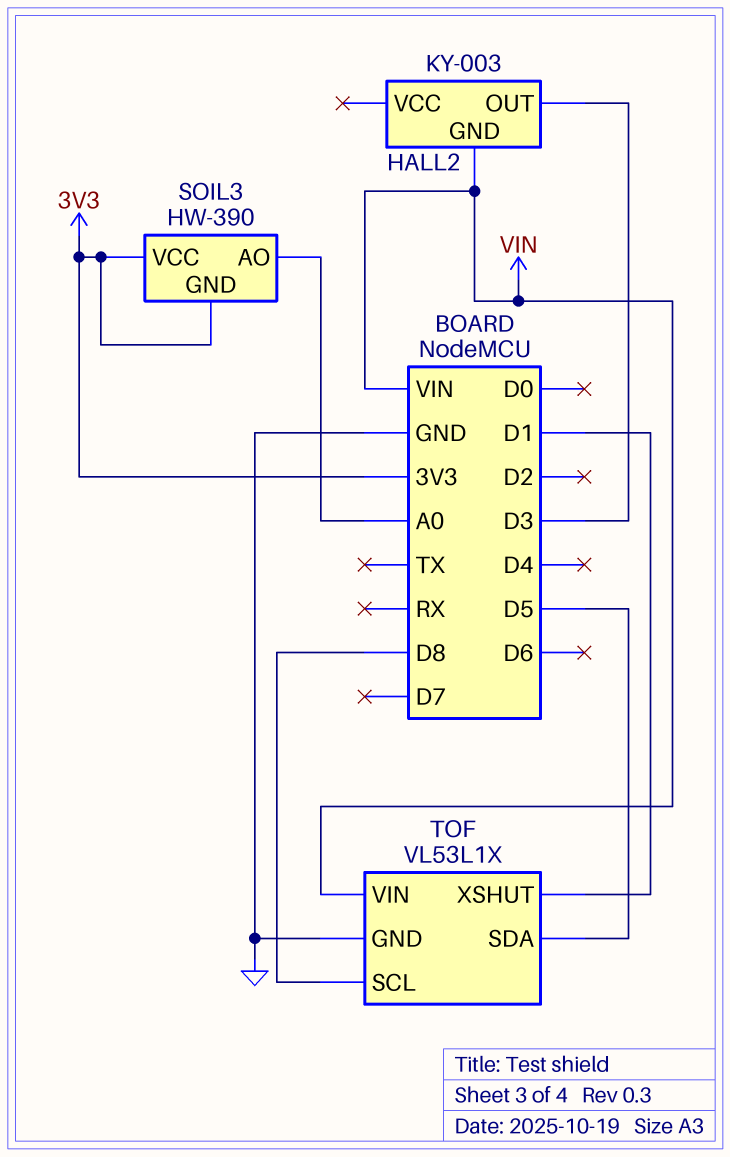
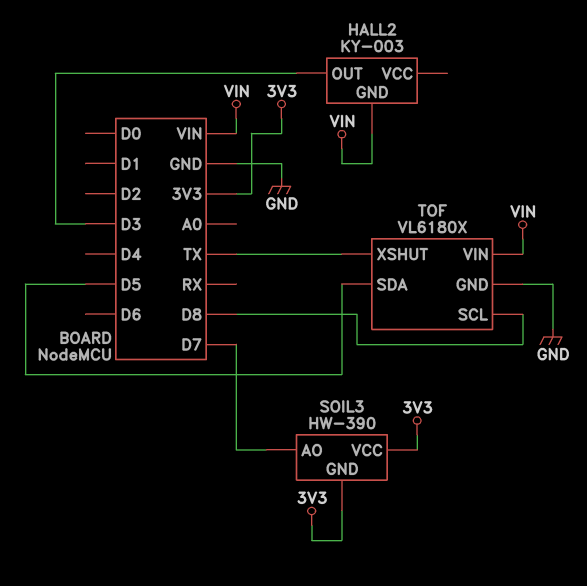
SOIL3 pin AO: A0 -> D7
TOF: VL53L1X -> VL6180X
TOF pin XSHUT: D1 -> TX

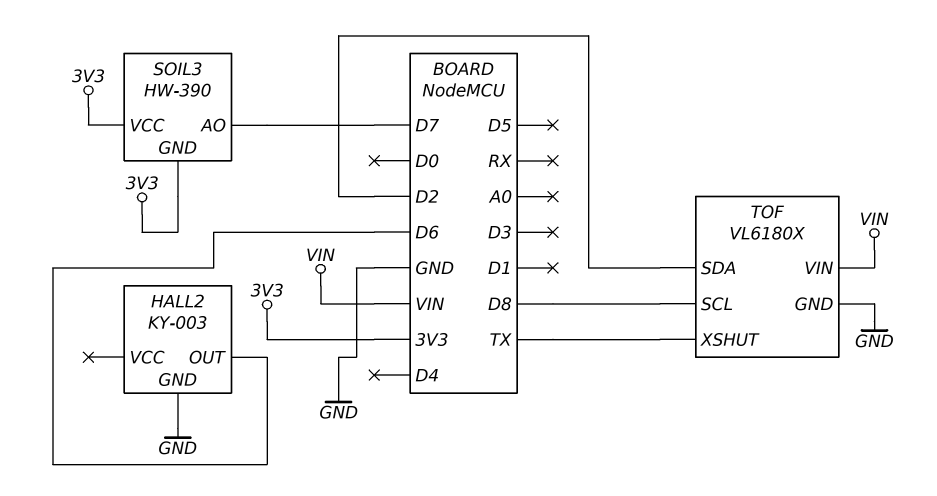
HALL2 pin GND: VIN -> GND
HALL2 pin OUT: D3 -> D6
TOF pin SDA: D5 -> D2

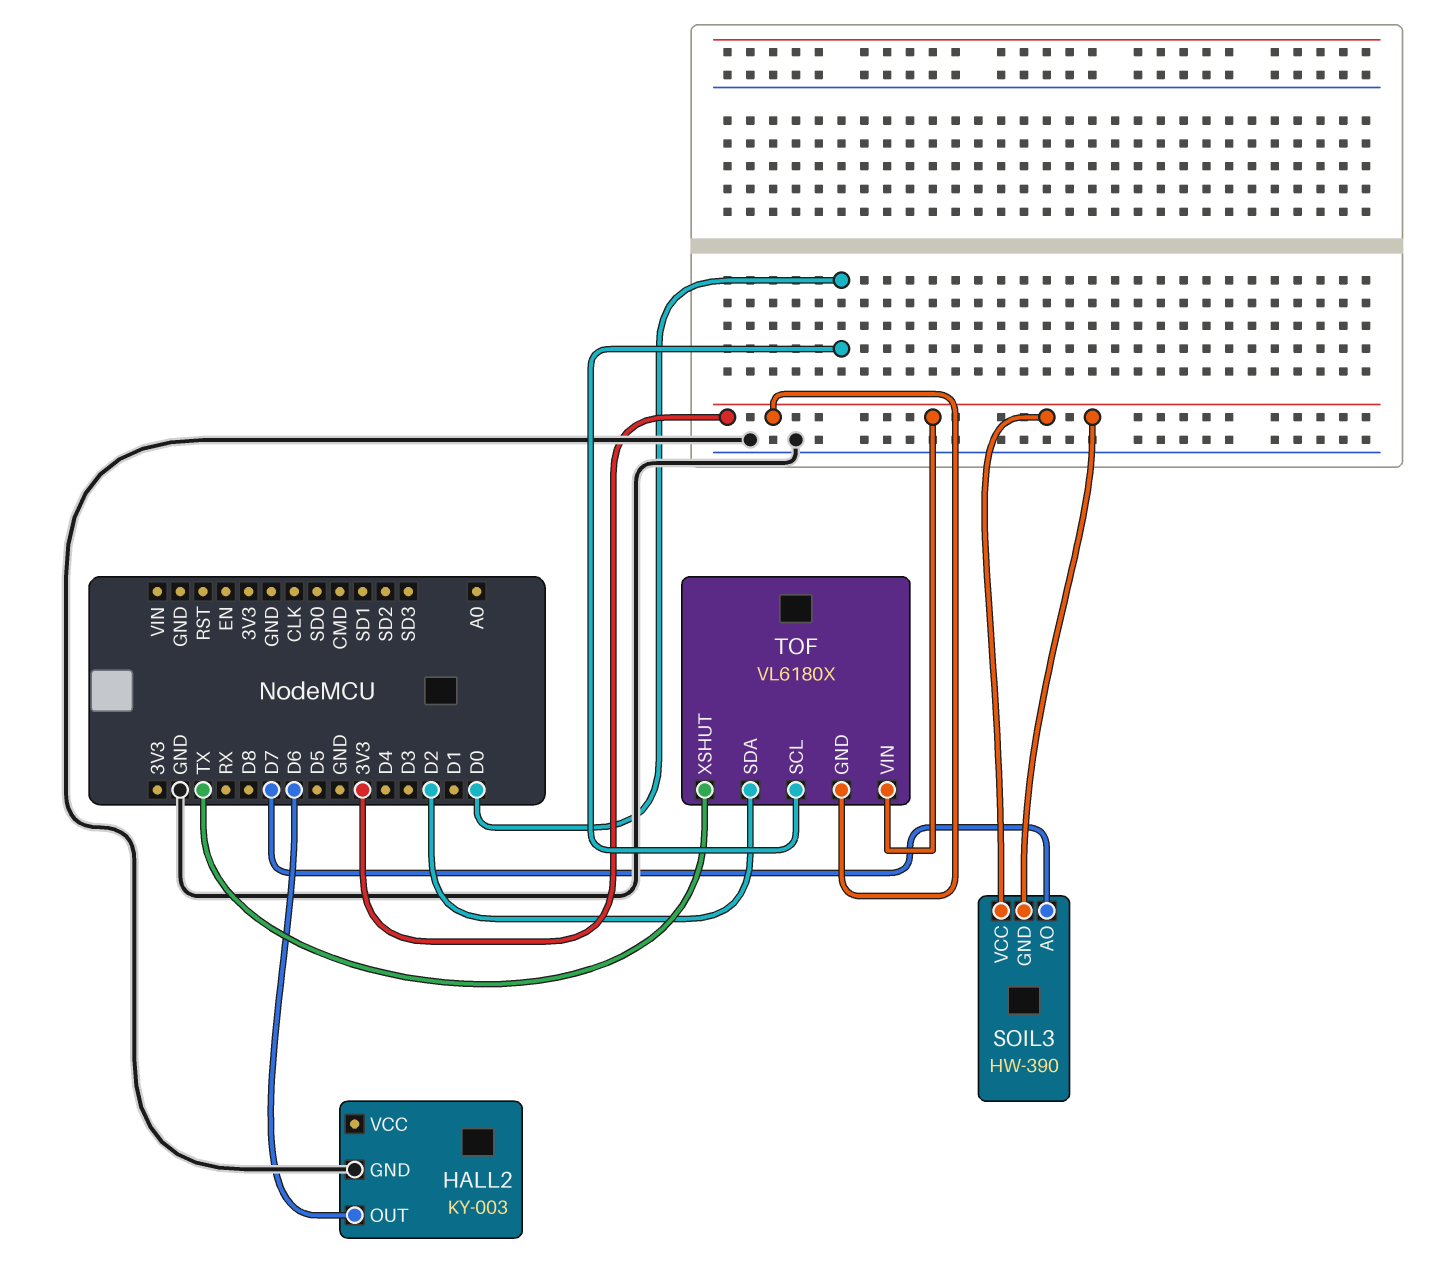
TOF pin GND: GND -> 3V3
TOF pin SCL: D8 -> D0
TOF pin VIN: VIN -> 3V3

